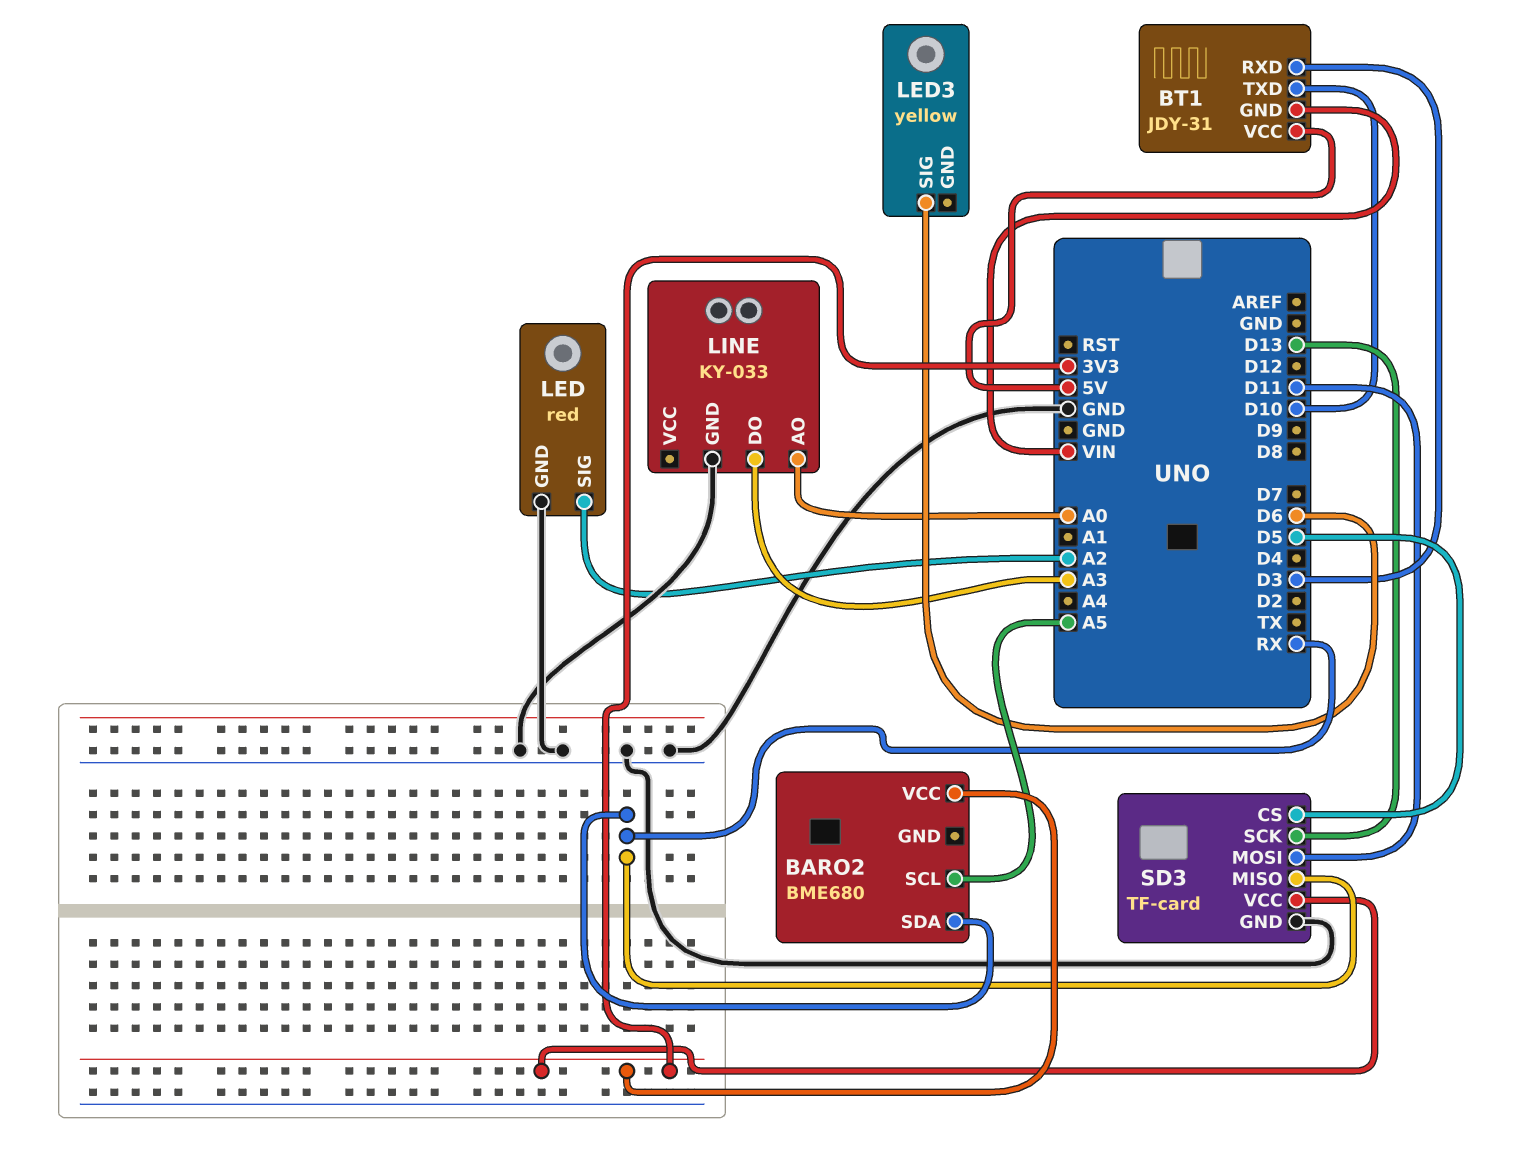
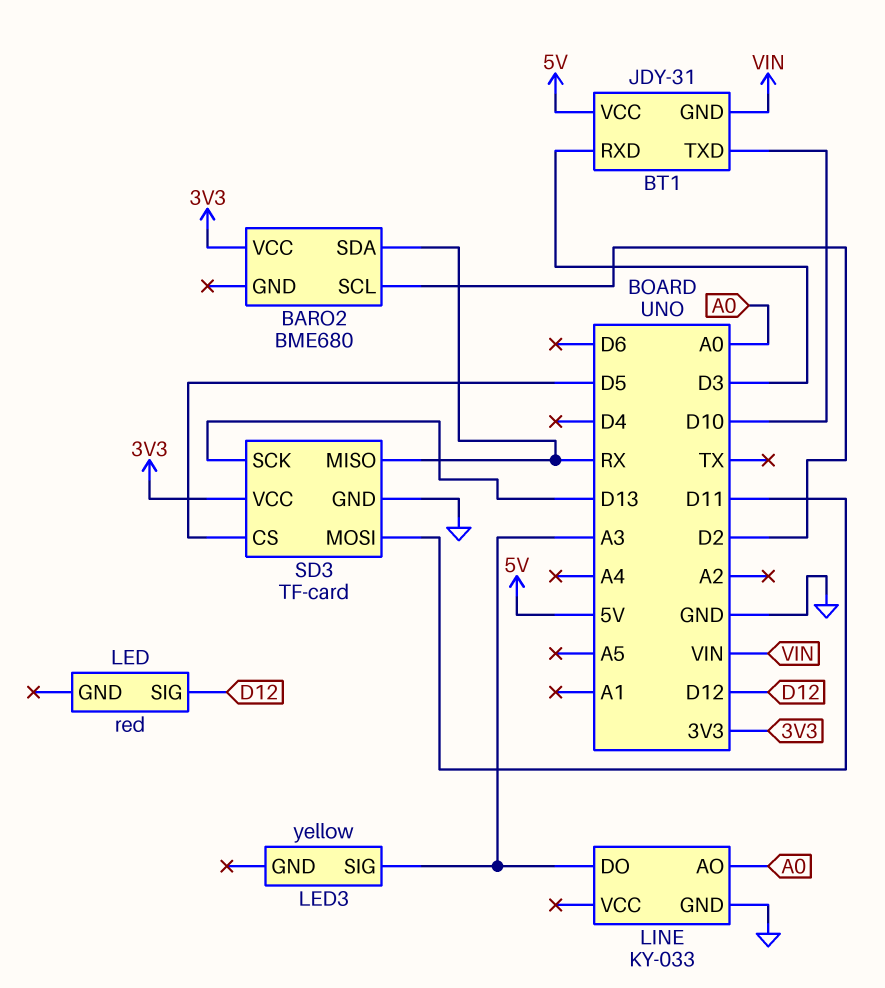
BARO2 pin SCL: A5 -> D2
LED pin GND: GND -> none
LED pin SIG: A2 -> D12
LED3 pin SIG: D6 -> A3

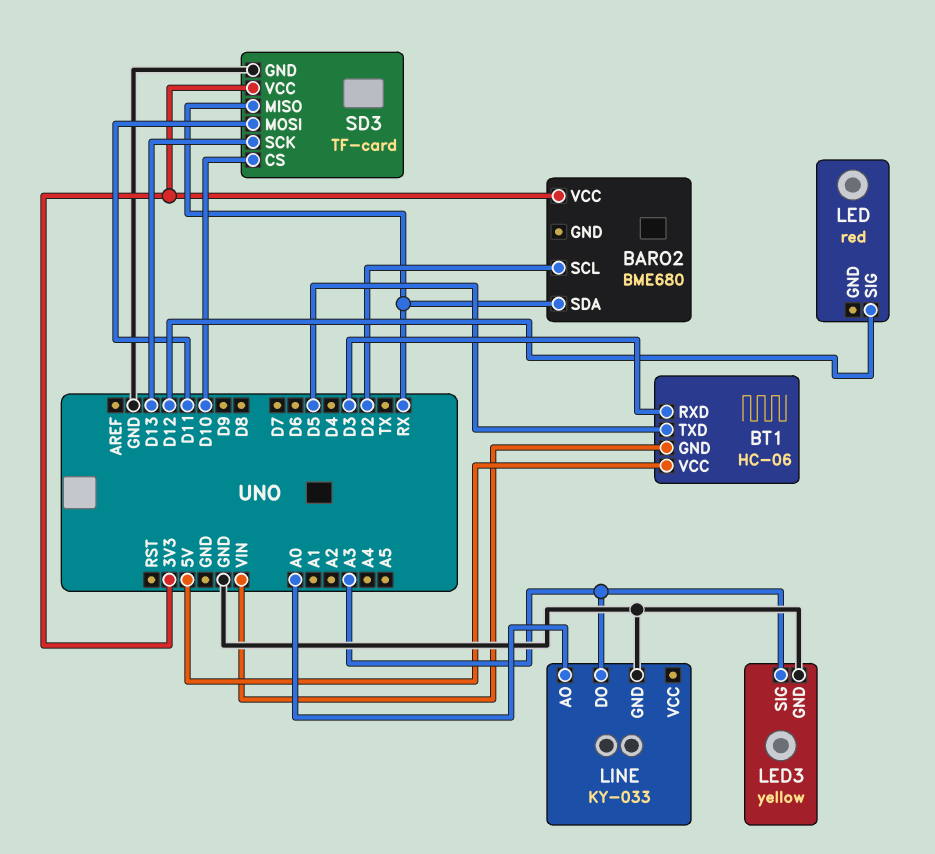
BT1: JDY-31 -> HC-06
BT1 pin TXD: D10 -> D5
LED3 pin GND: none -> GND
SD3 pin CS: D5 -> D10

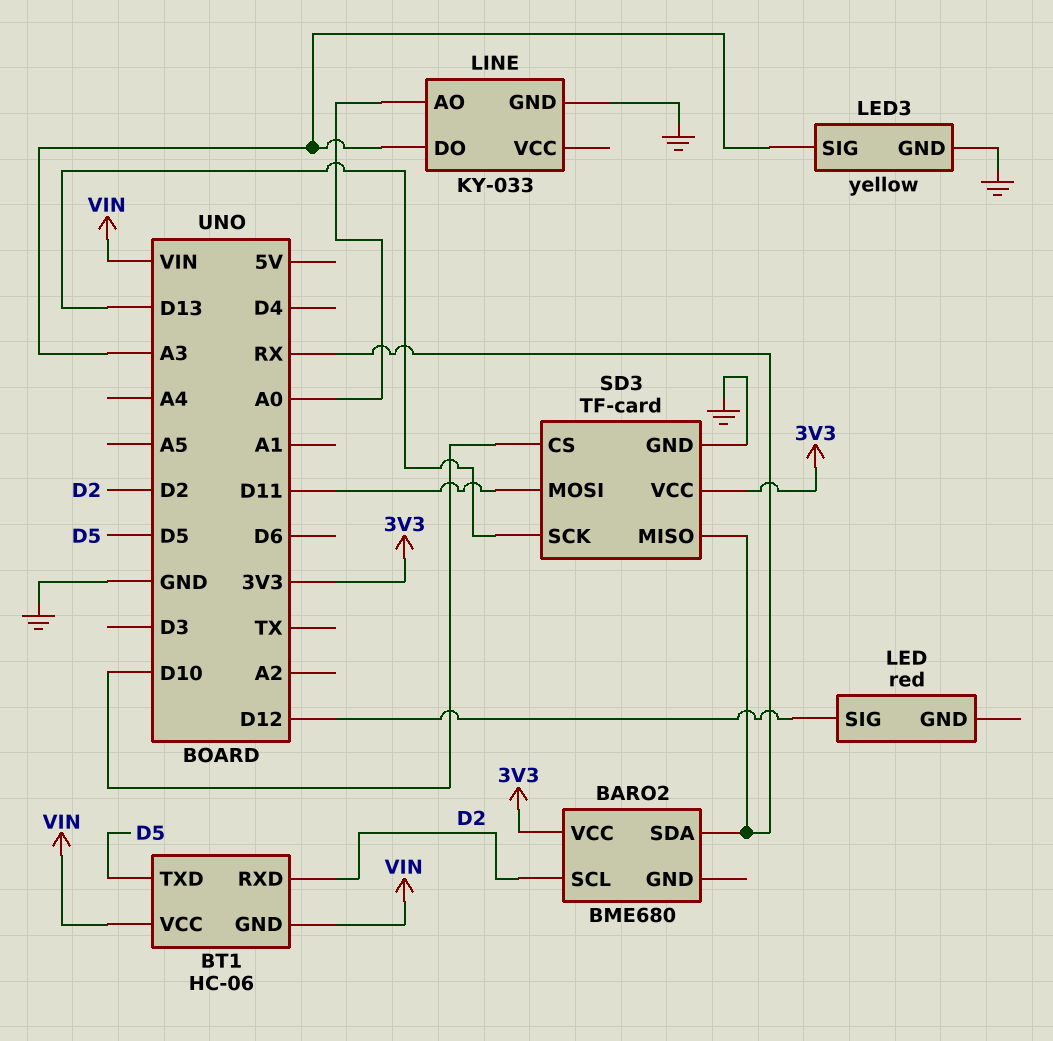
BT1 pin RXD: D3 -> D2
BT1 pin VCC: 5V -> VIN

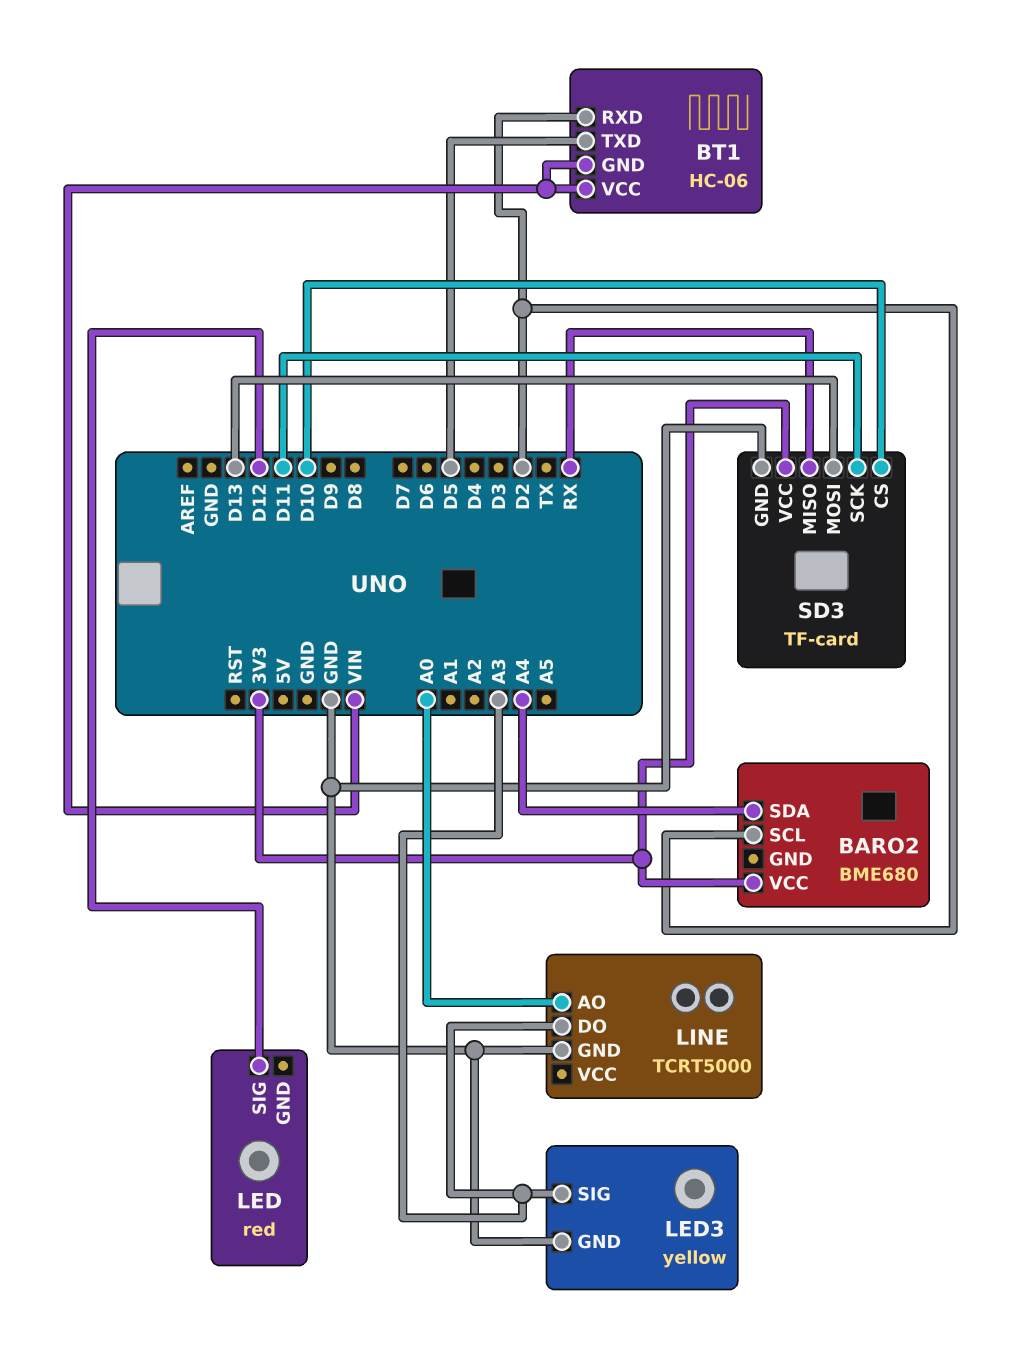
BARO2 pin SDA: RX -> A4
LINE: KY-033 -> TCRT5000
SD3 pin MOSI: D11 -> D13
SD3 pin SCK: D13 -> D11

